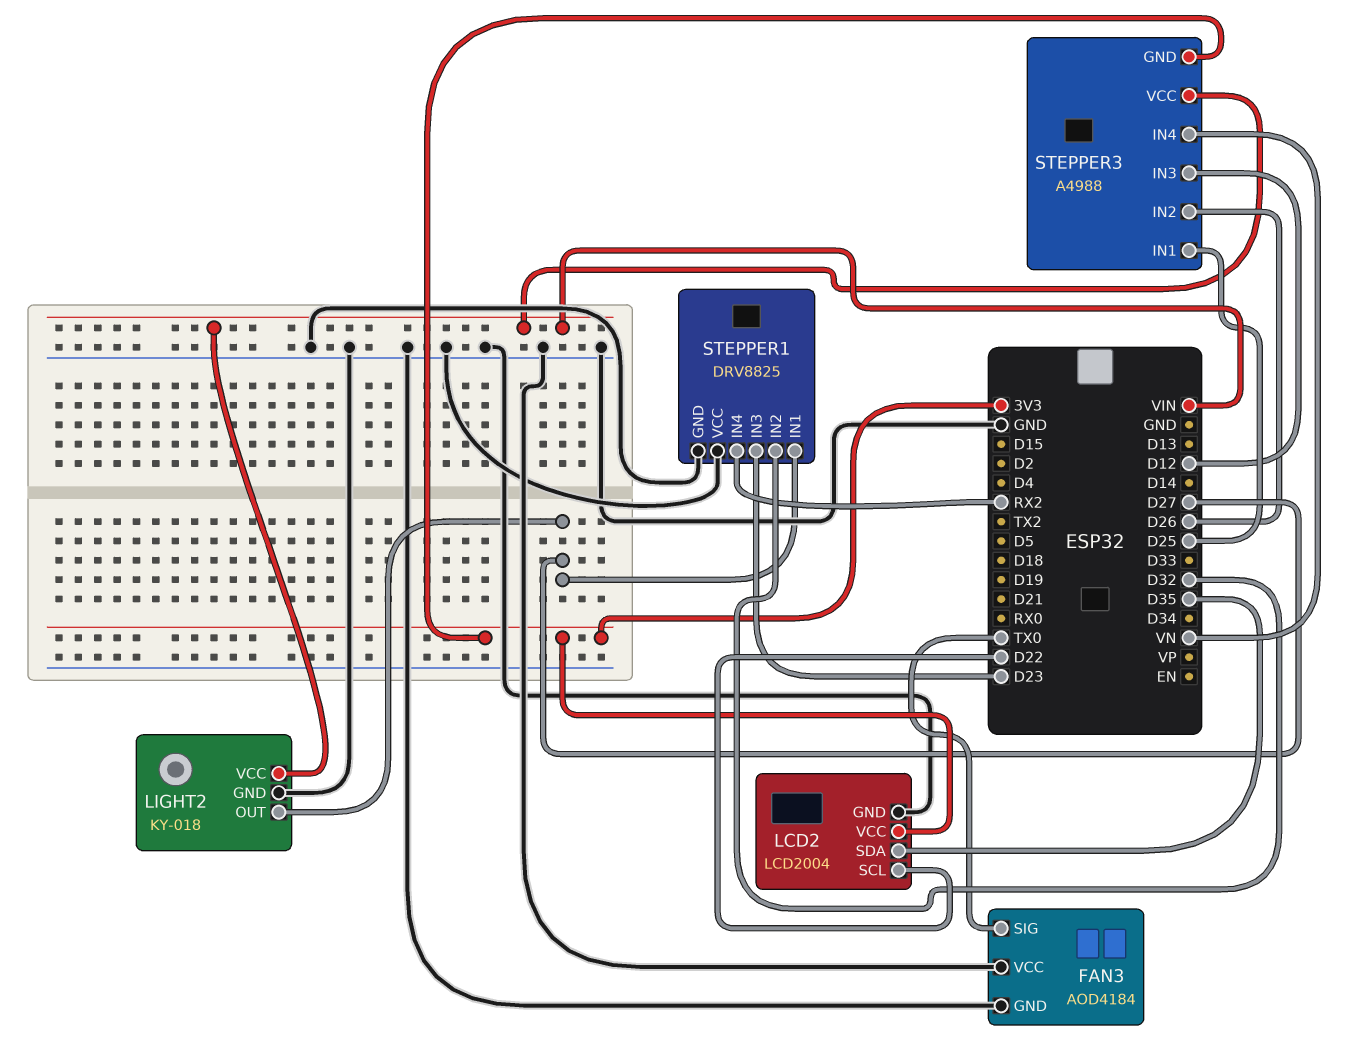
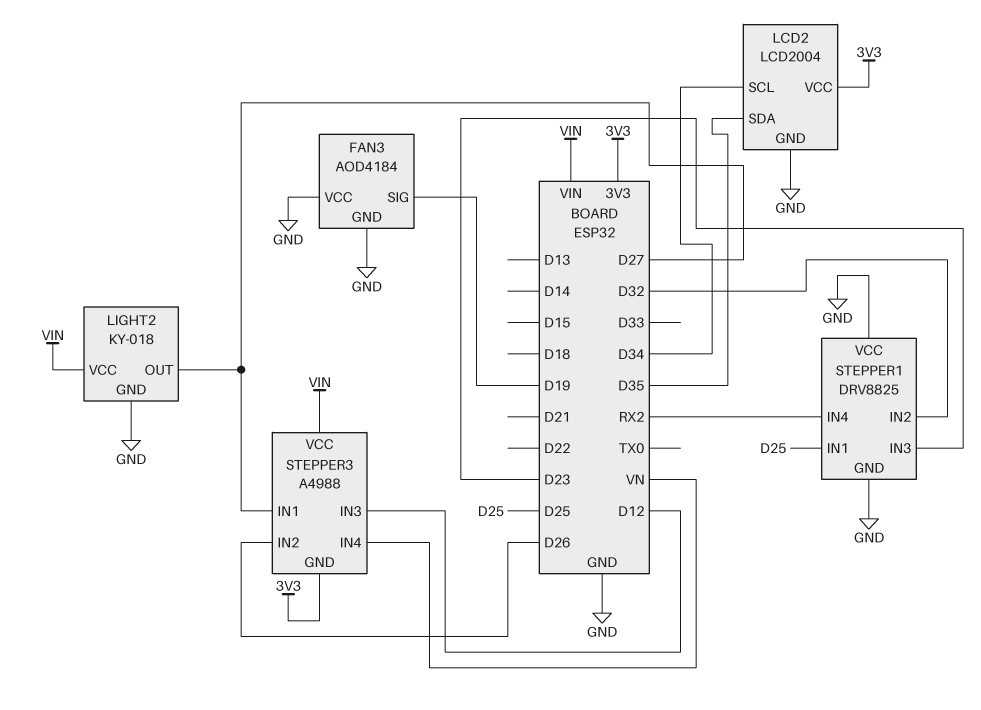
FAN3 pin SIG: TX0 -> D19
LCD2 pin SCL: D22 -> D34
STEPPER1 pin IN1: D27 -> D25
STEPPER3 pin IN1: D25 -> D27

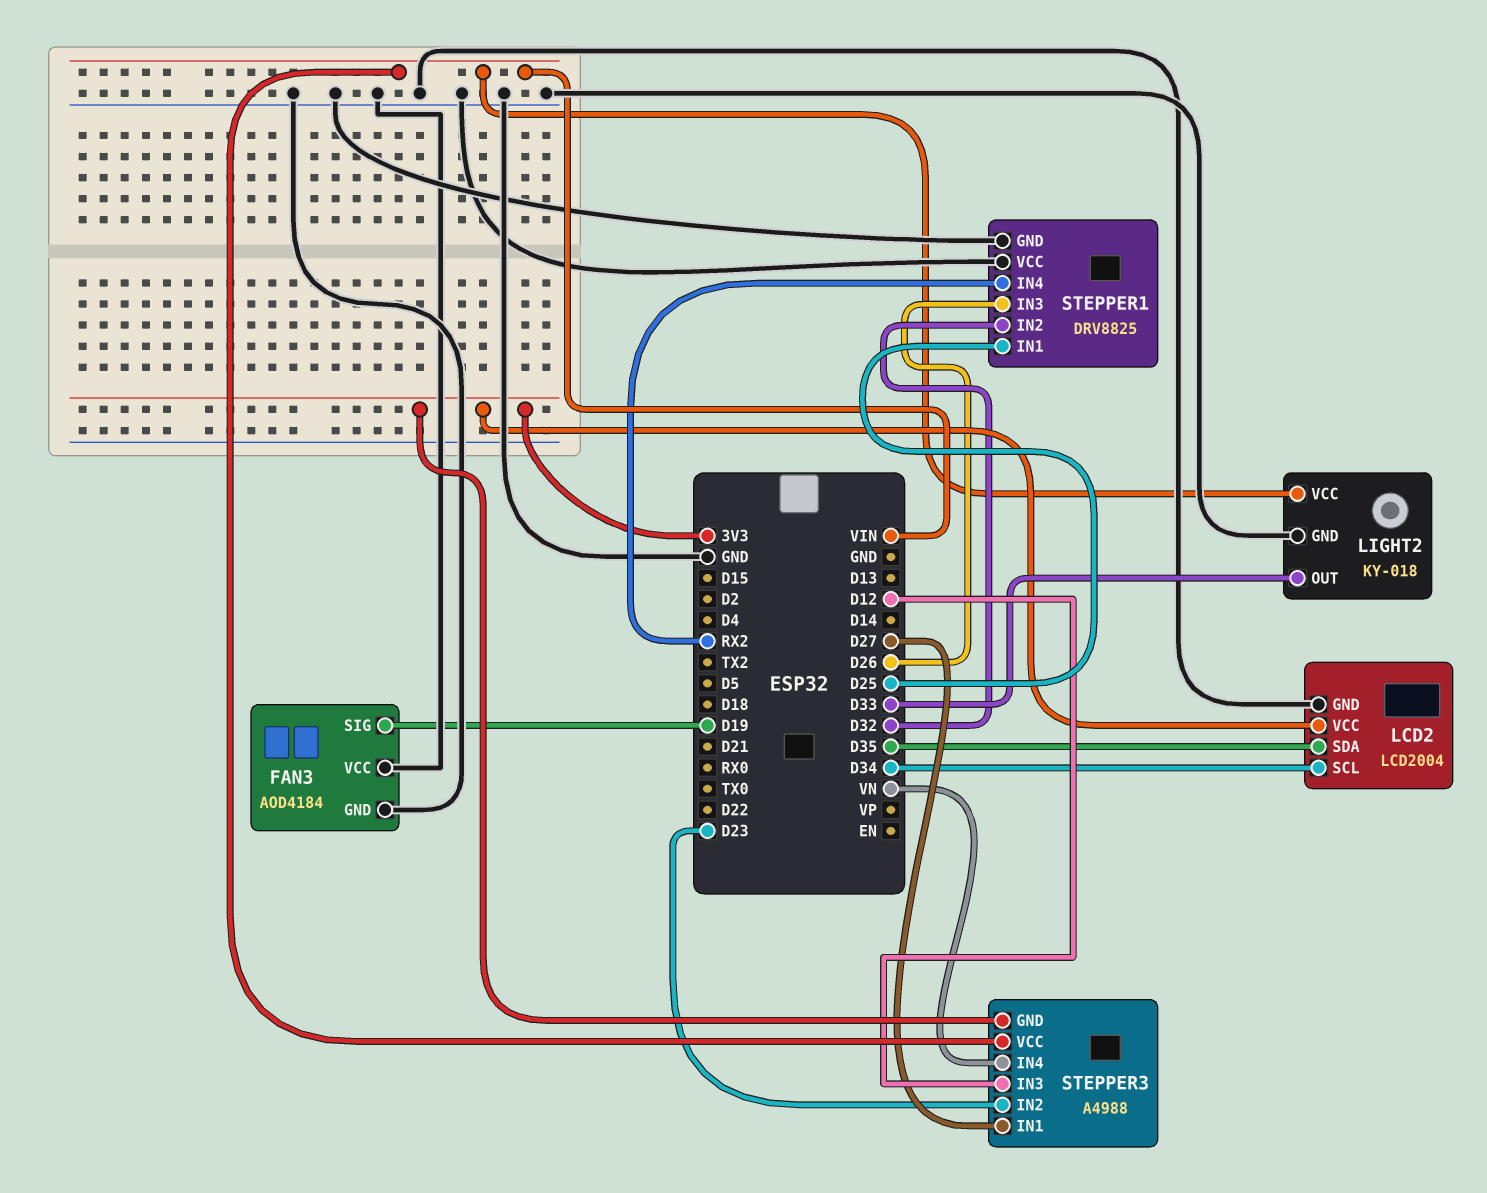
LIGHT2 pin OUT: D27 -> D33
STEPPER1 pin IN3: D23 -> D26
STEPPER3 pin IN2: D26 -> D23

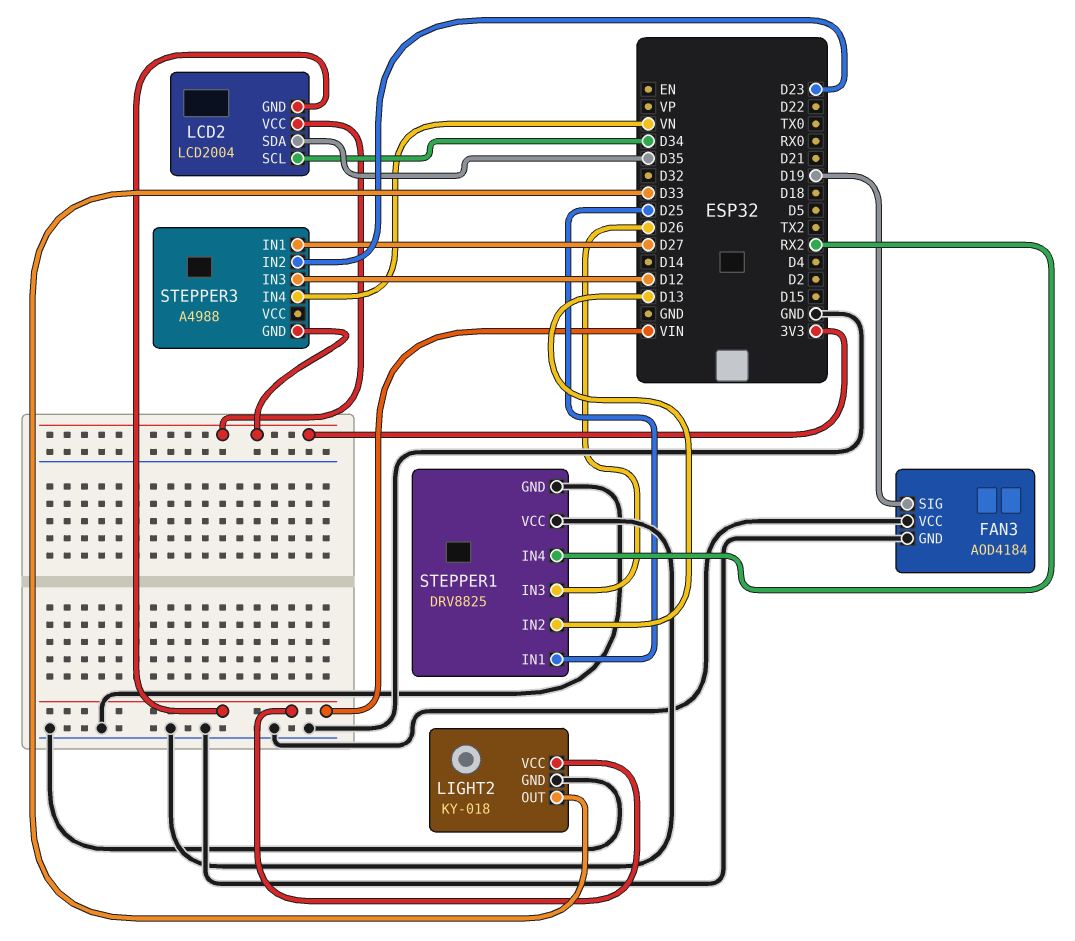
LCD2 pin GND: GND -> VIN
STEPPER1 pin IN2: D32 -> D13
STEPPER3 pin VCC: VIN -> none

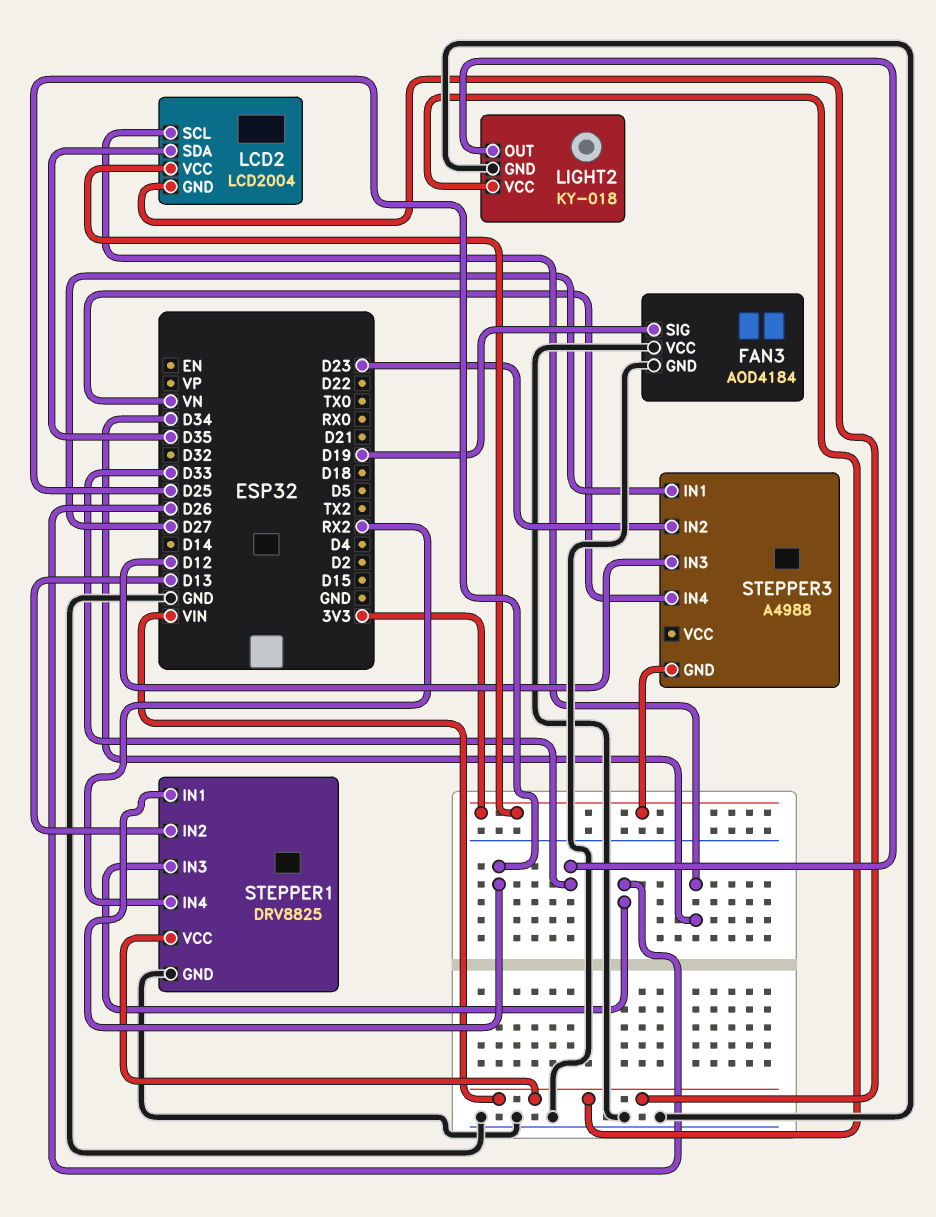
STEPPER1 pin VCC: GND -> VIN

